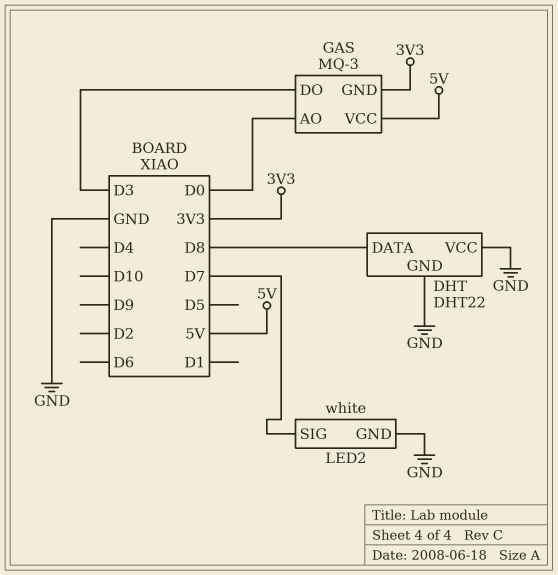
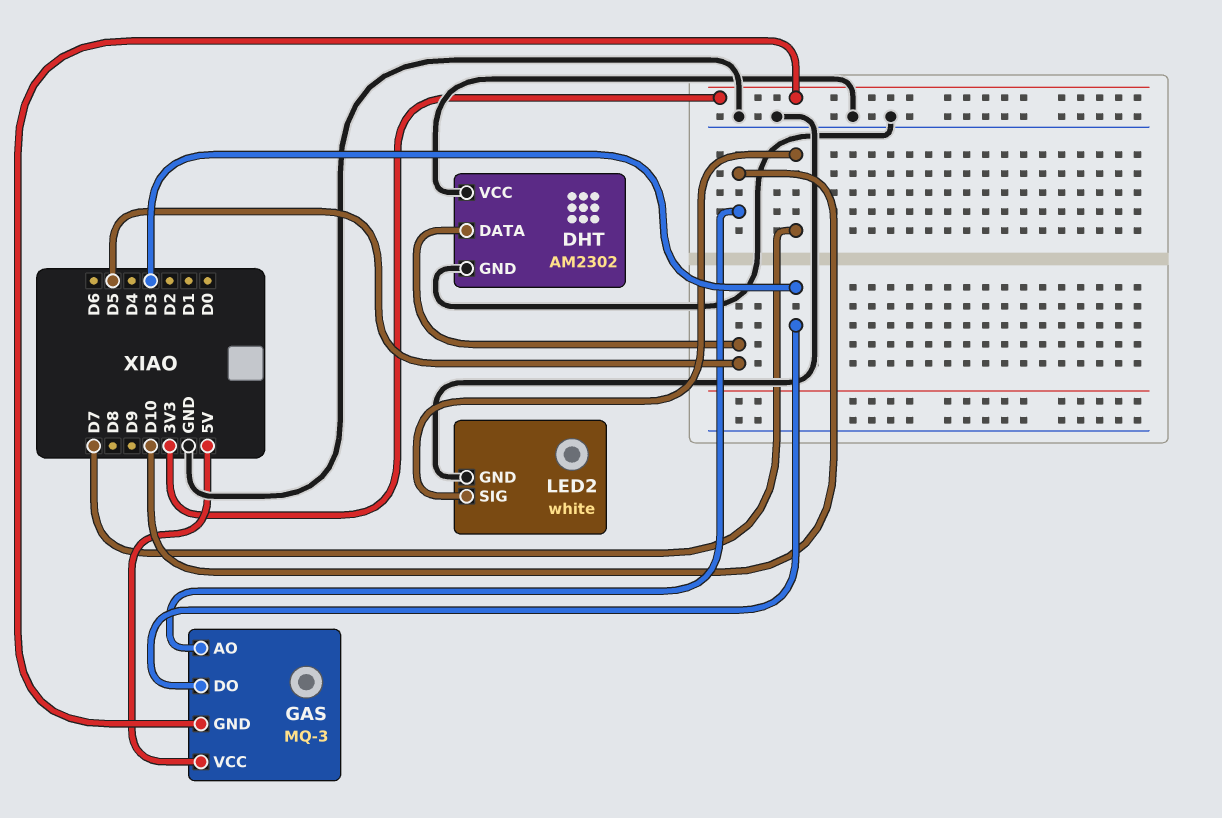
DHT: DHT22 -> AM2302
DHT pin DATA: D8 -> D5
GAS pin AO: D0 -> D10

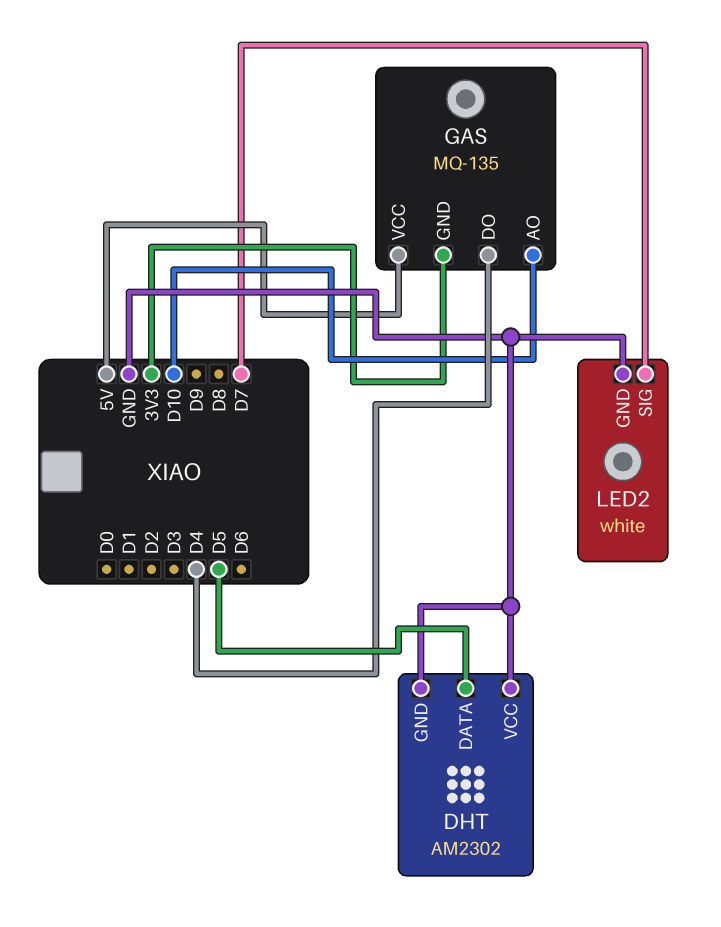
GAS: MQ-3 -> MQ-135
GAS pin DO: D3 -> D4

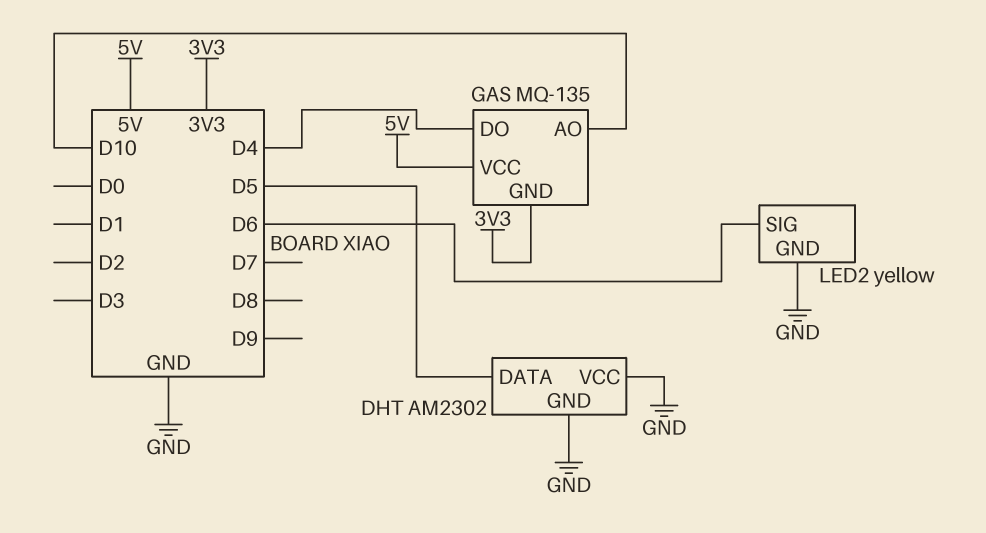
LED2: white -> yellow
LED2 pin SIG: D7 -> D6

